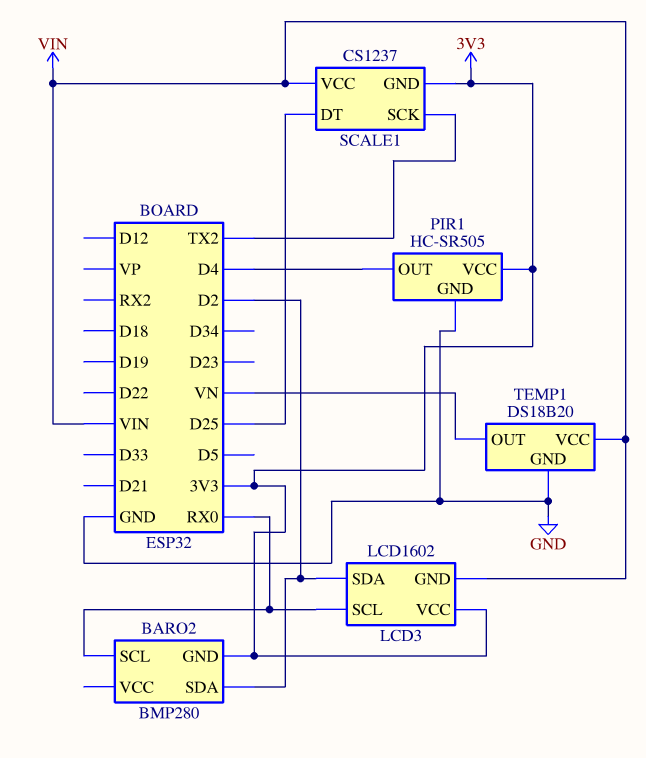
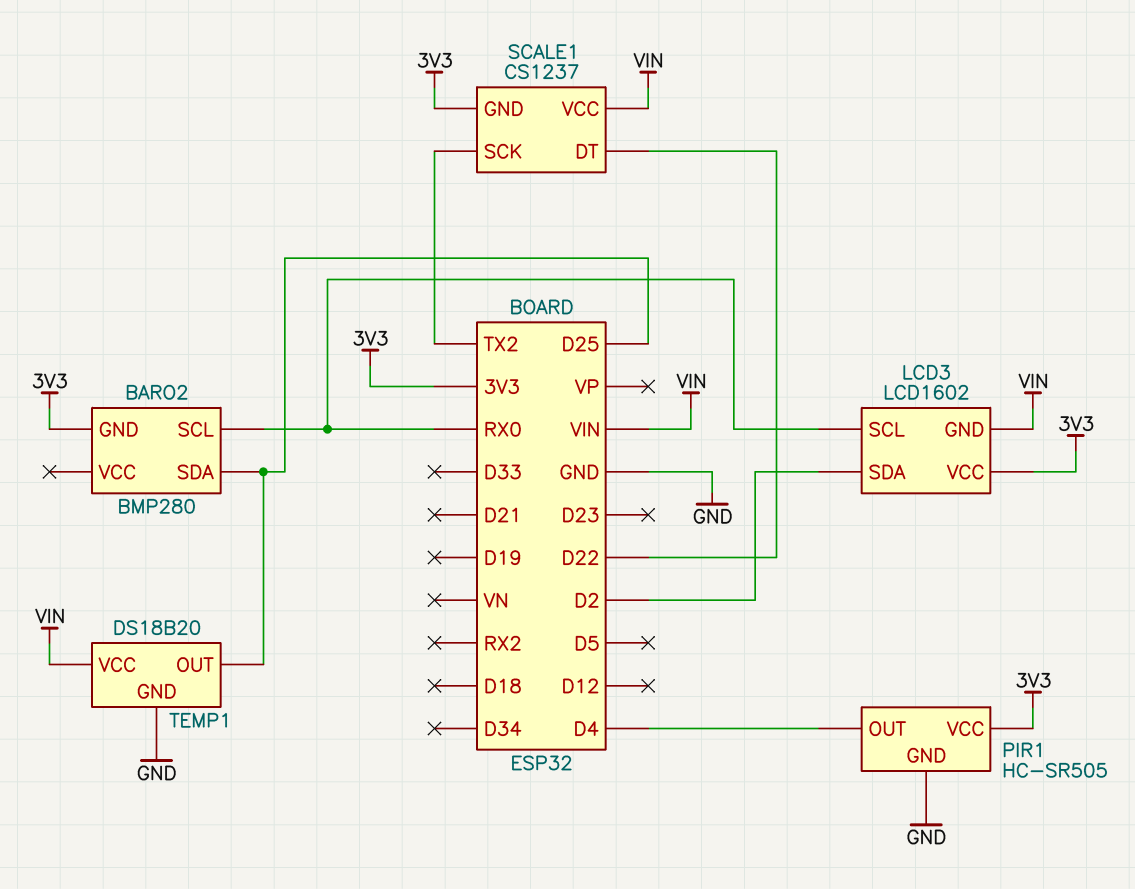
BARO2 pin SDA: D2 -> D25
SCALE1 pin DT: D25 -> D22
TEMP1 pin OUT: VN -> D25

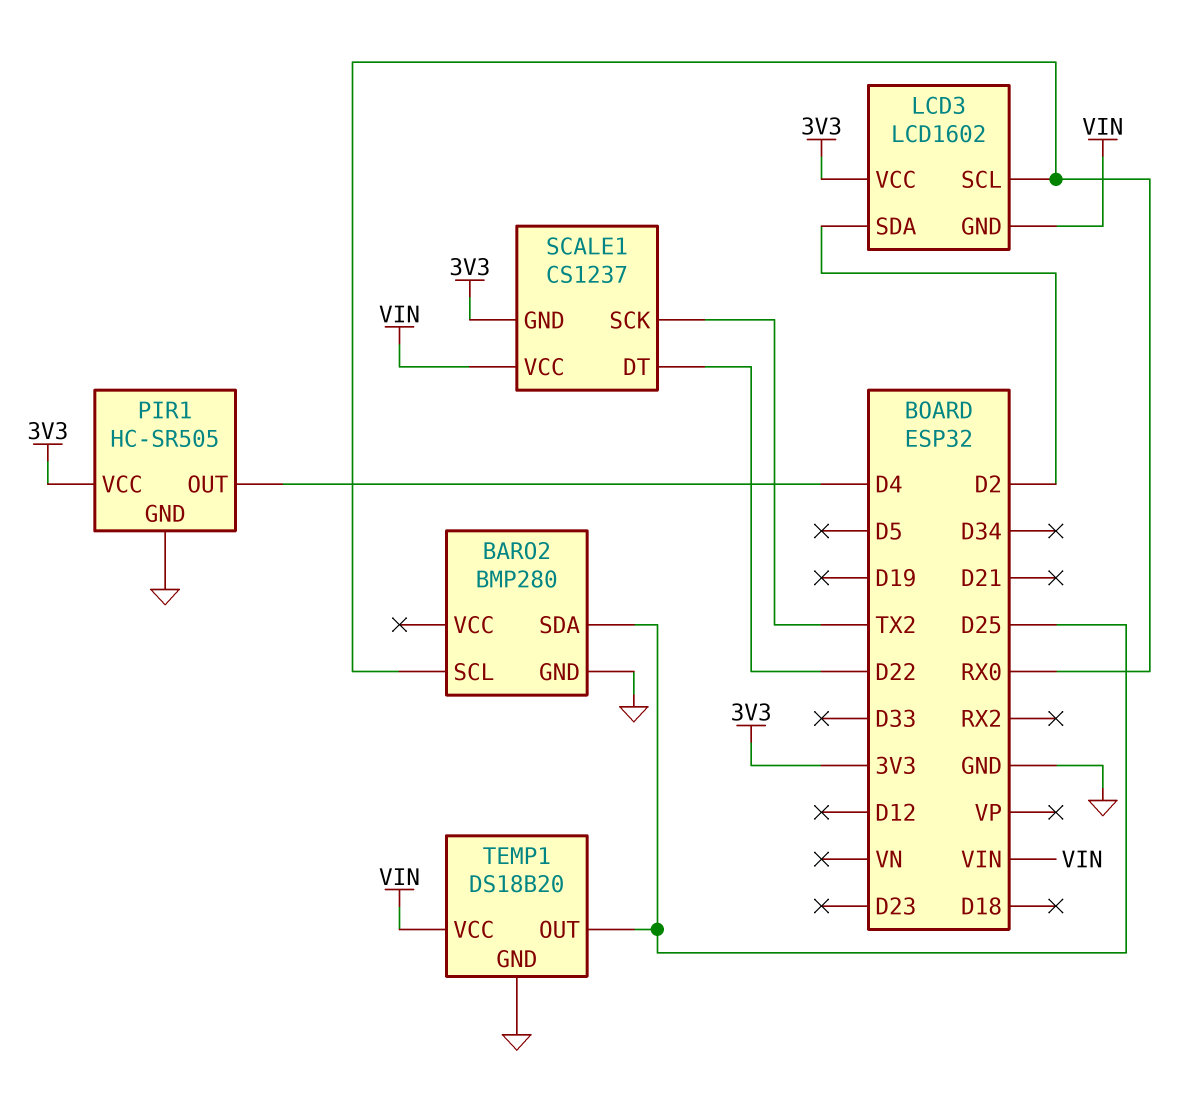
BARO2 pin GND: 3V3 -> GND

